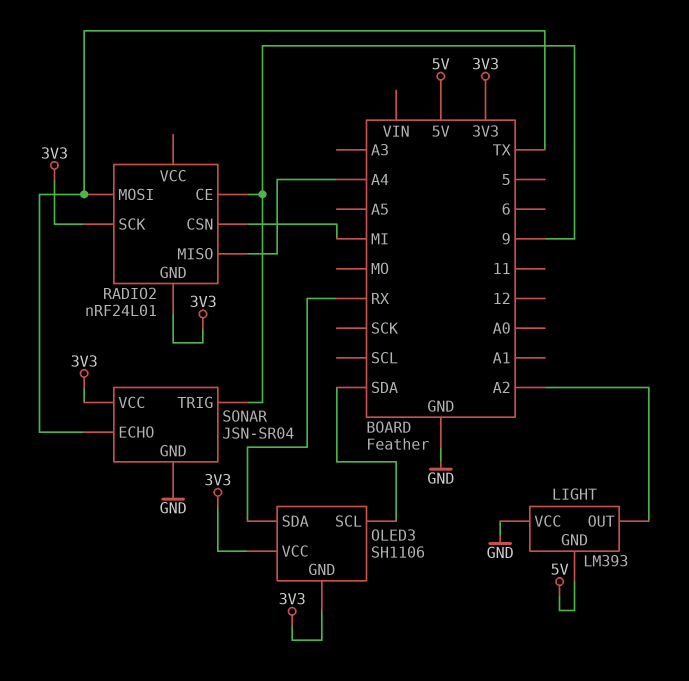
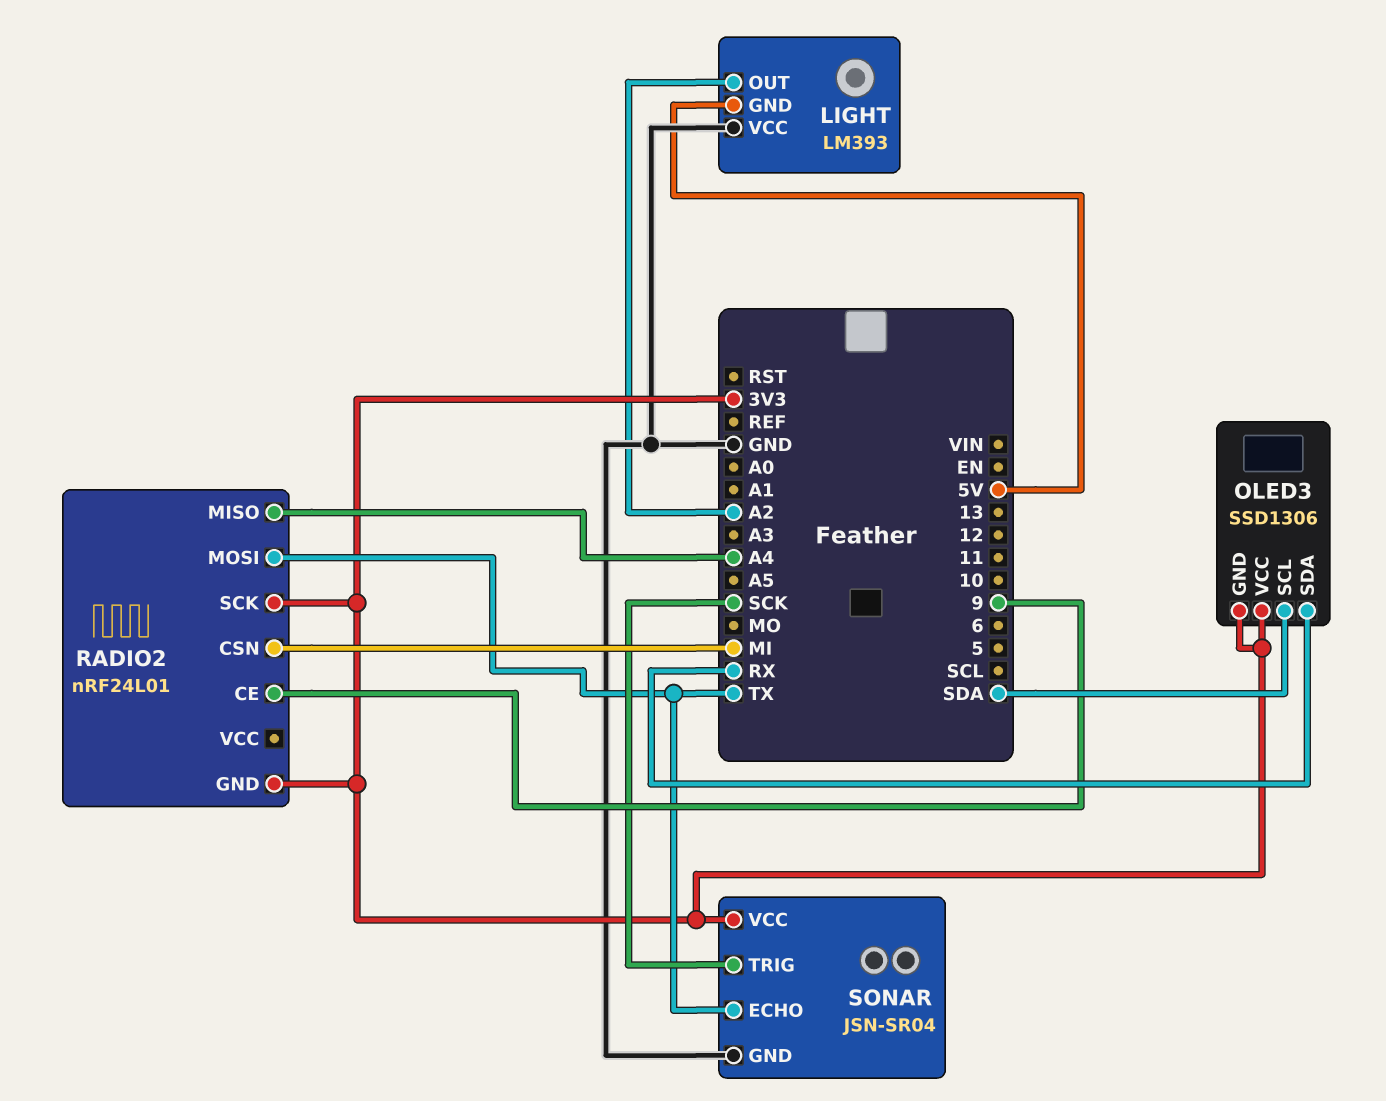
OLED3: SH1106 -> SSD1306
SONAR pin TRIG: 9 -> SCK

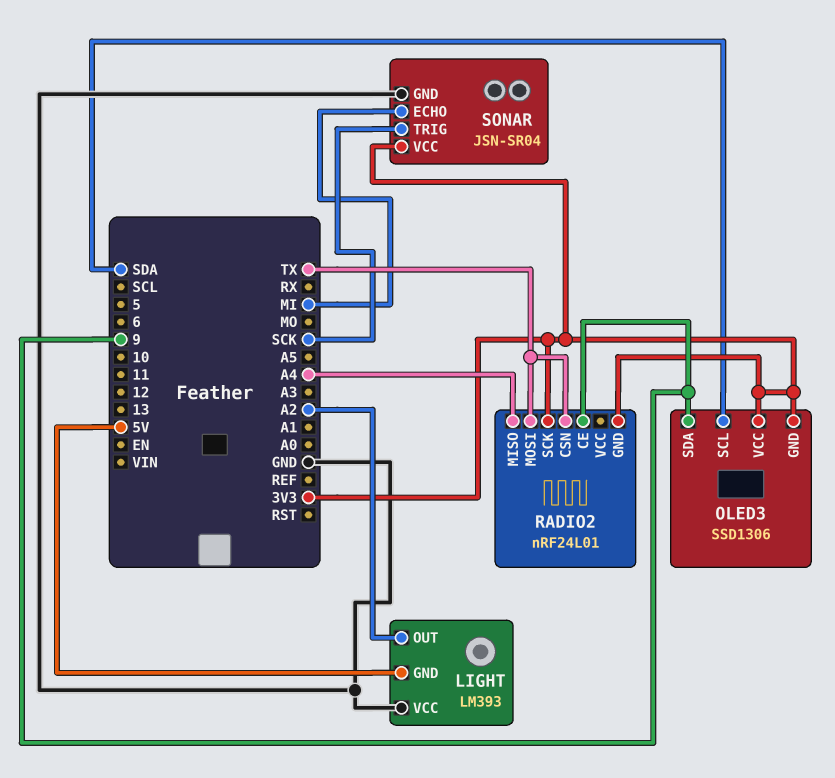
OLED3 pin SDA: RX -> 9
RADIO2 pin CSN: MI -> TX
SONAR pin ECHO: TX -> MI

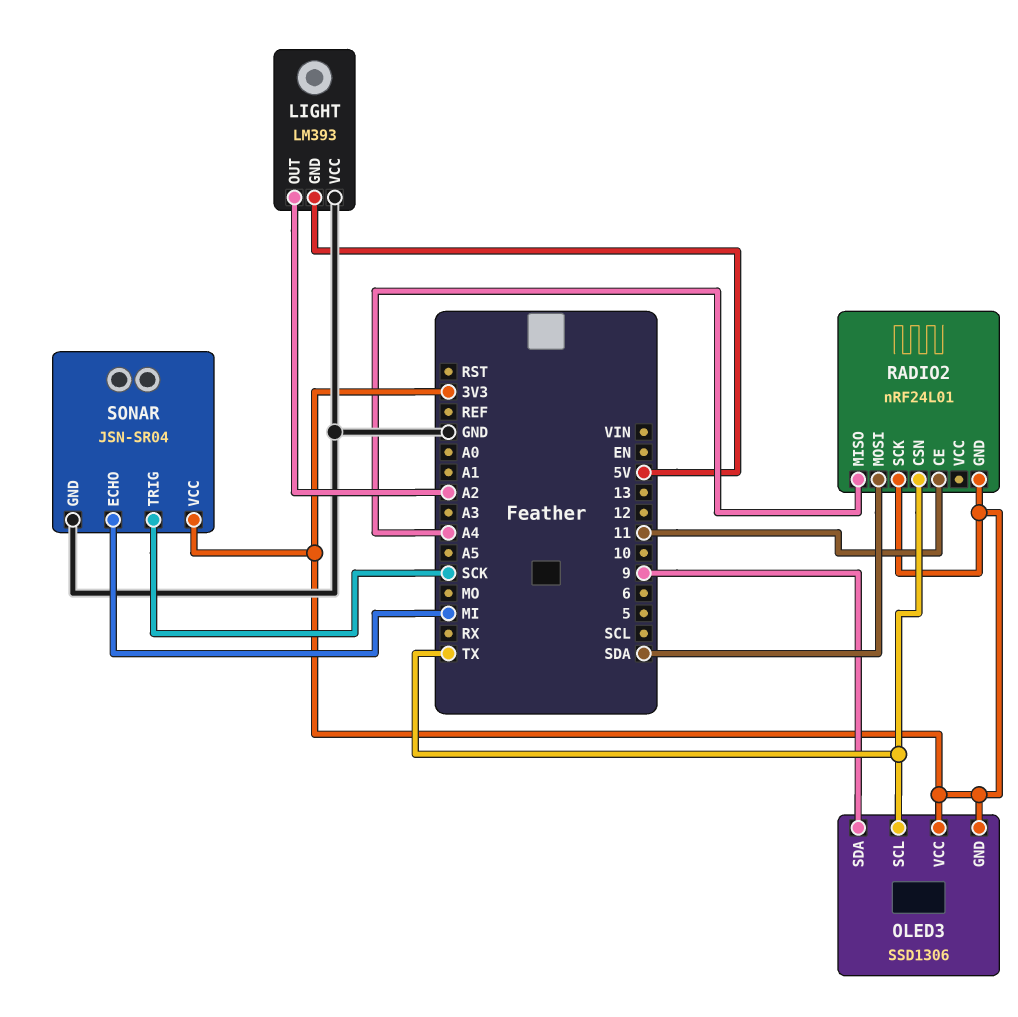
OLED3 pin SCL: SDA -> TX
RADIO2 pin CE: 9 -> 11
RADIO2 pin MOSI: TX -> SDA

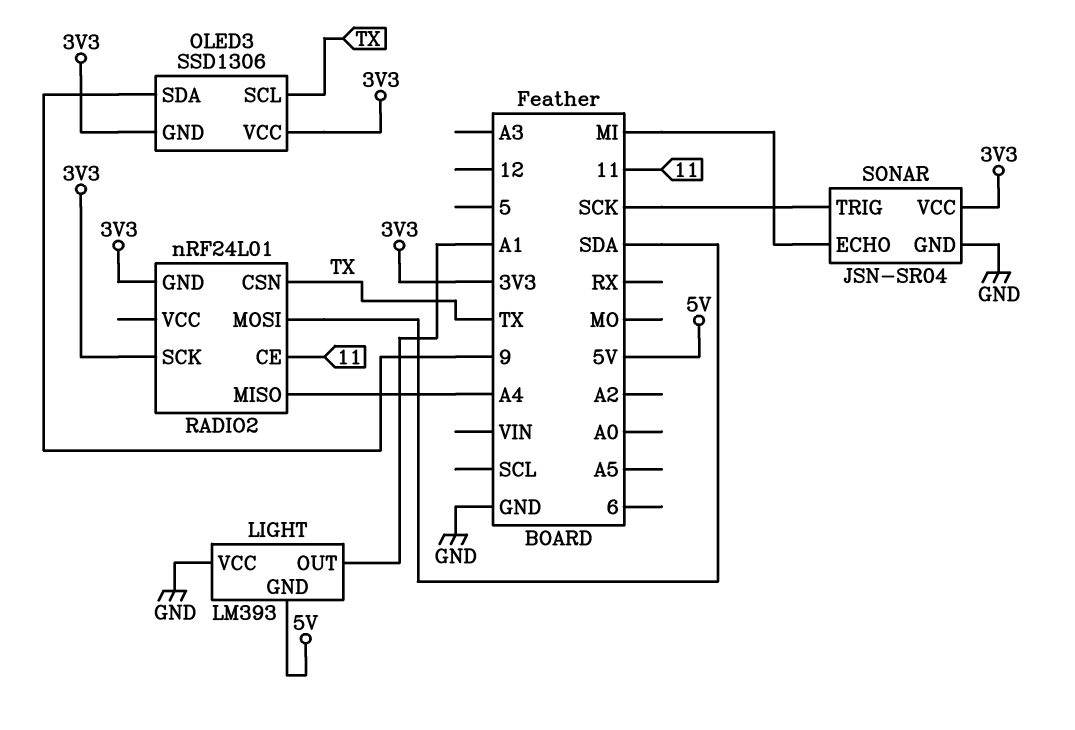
LIGHT pin OUT: A2 -> A1

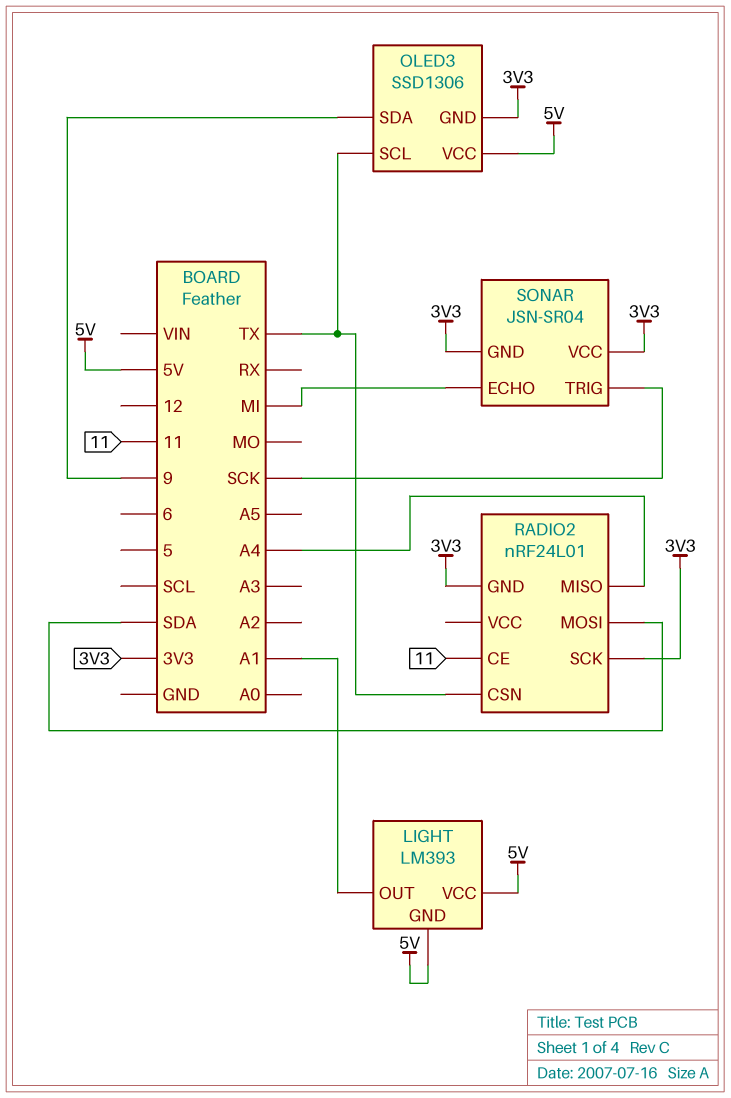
LIGHT pin VCC: GND -> 5V
OLED3 pin VCC: 3V3 -> 5V
SONAR pin GND: GND -> 3V3

